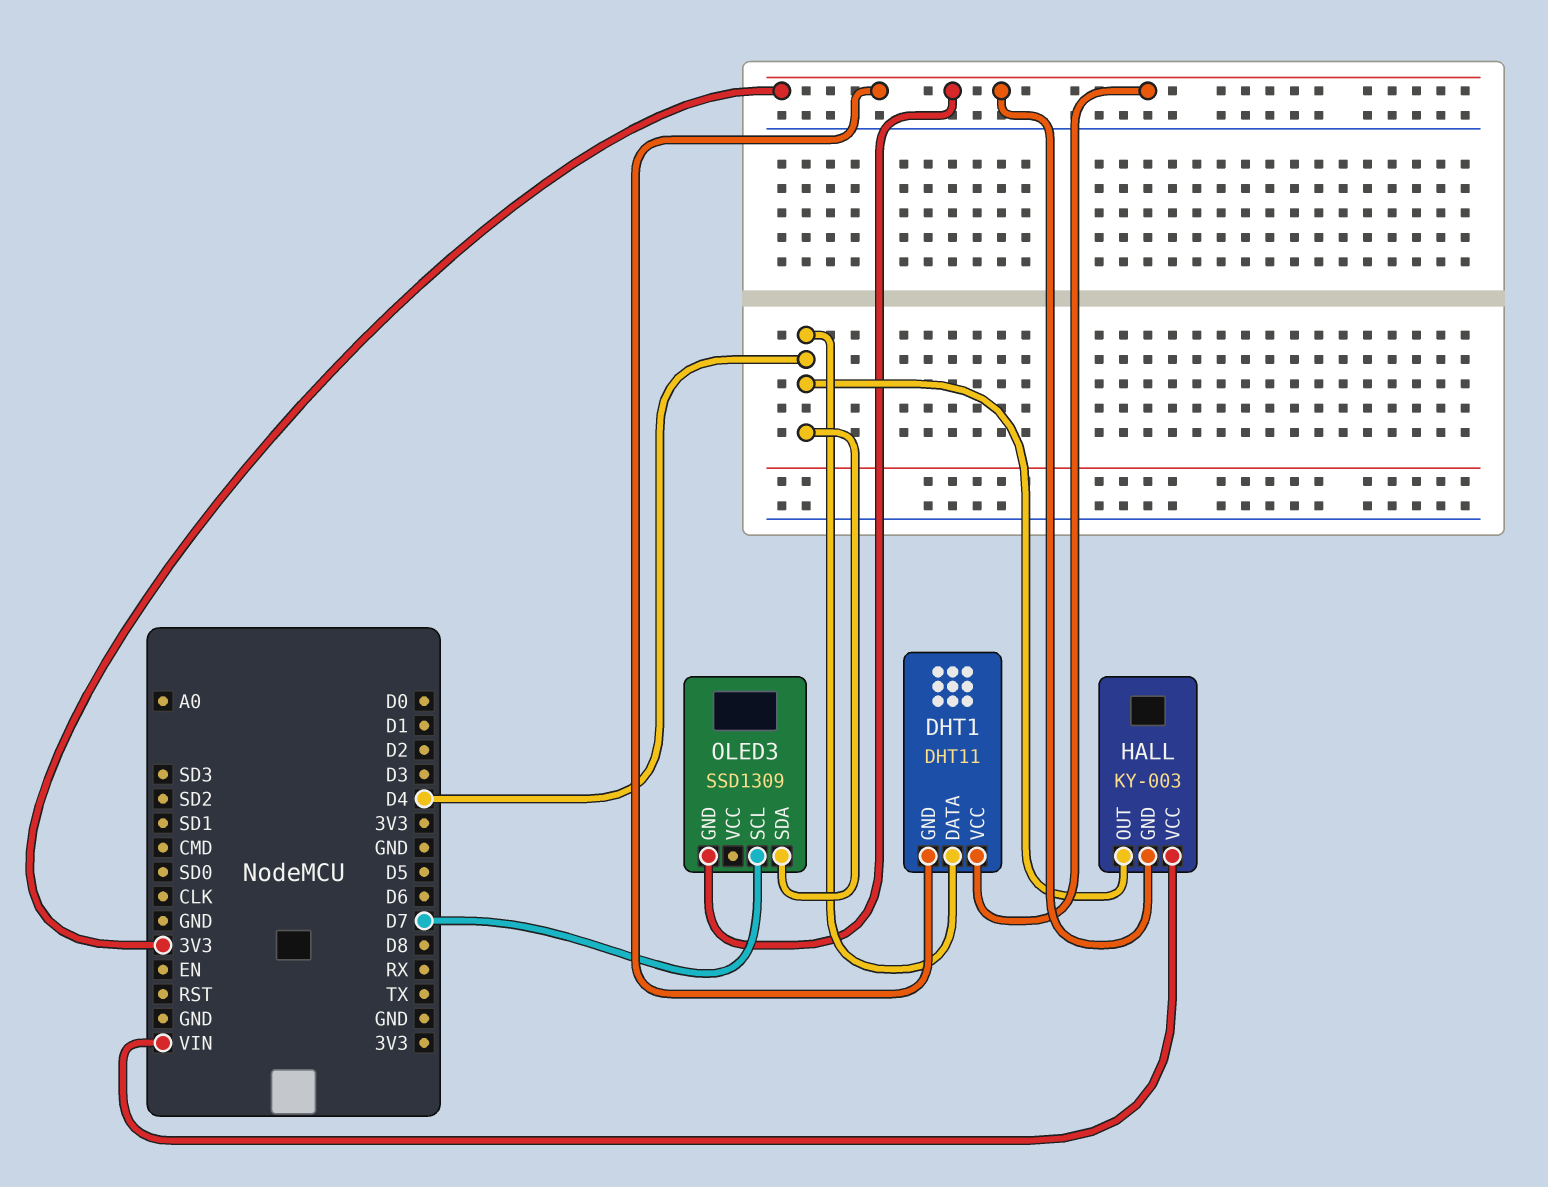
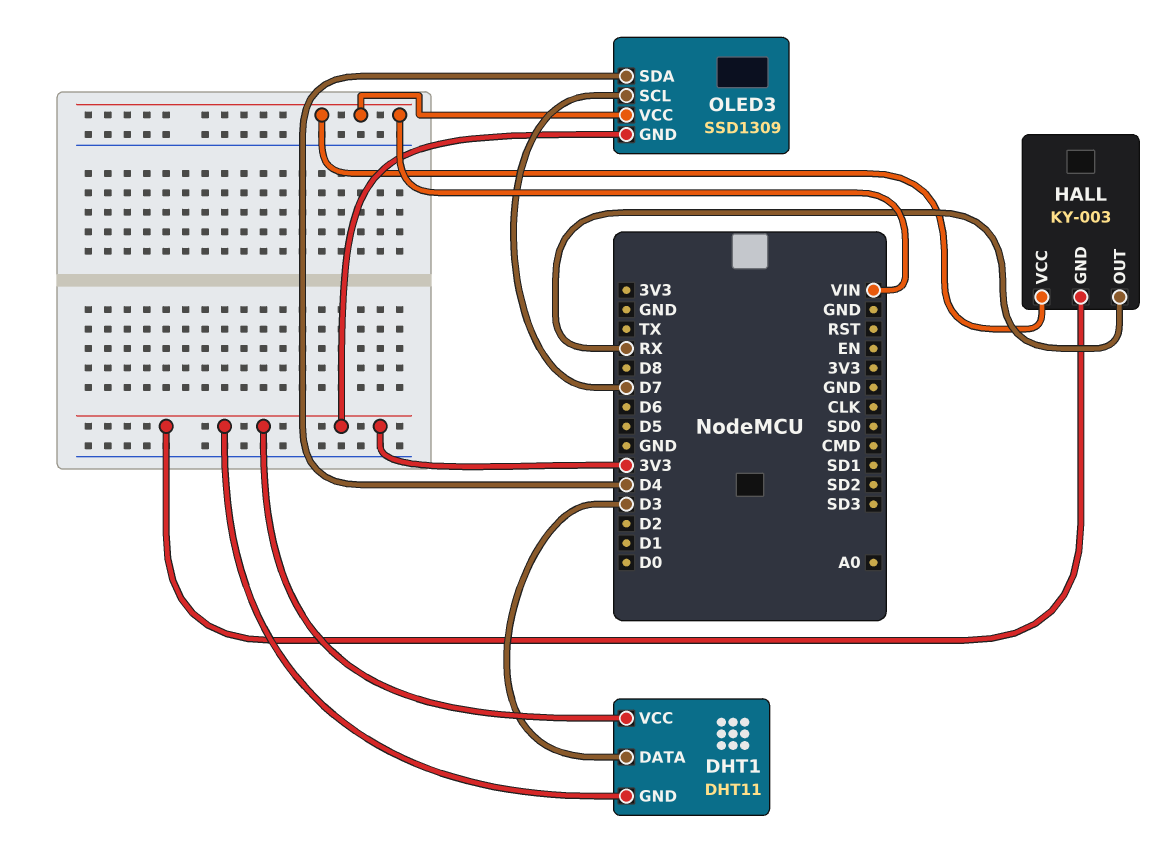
DHT1 pin DATA: D4 -> D3
HALL pin OUT: D4 -> RX
OLED3 pin VCC: none -> VIN

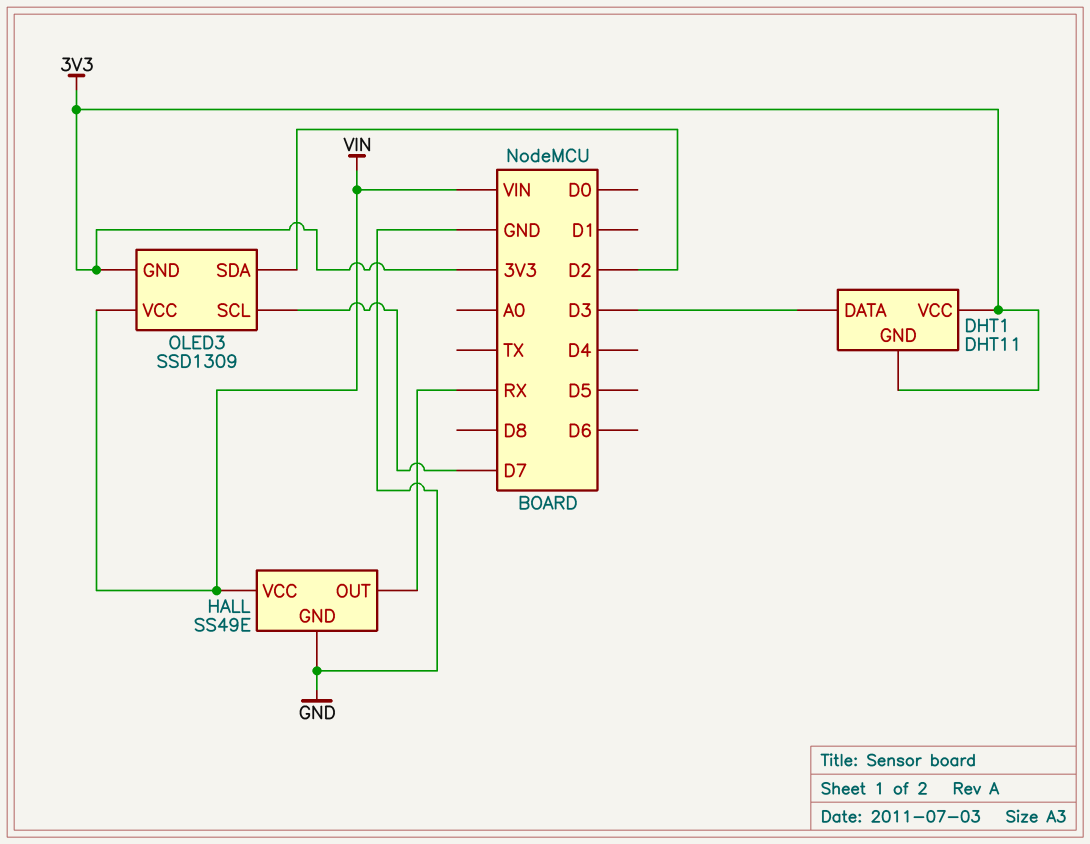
HALL: KY-003 -> SS49E
HALL pin GND: 3V3 -> GND
OLED3 pin SDA: D4 -> D2

